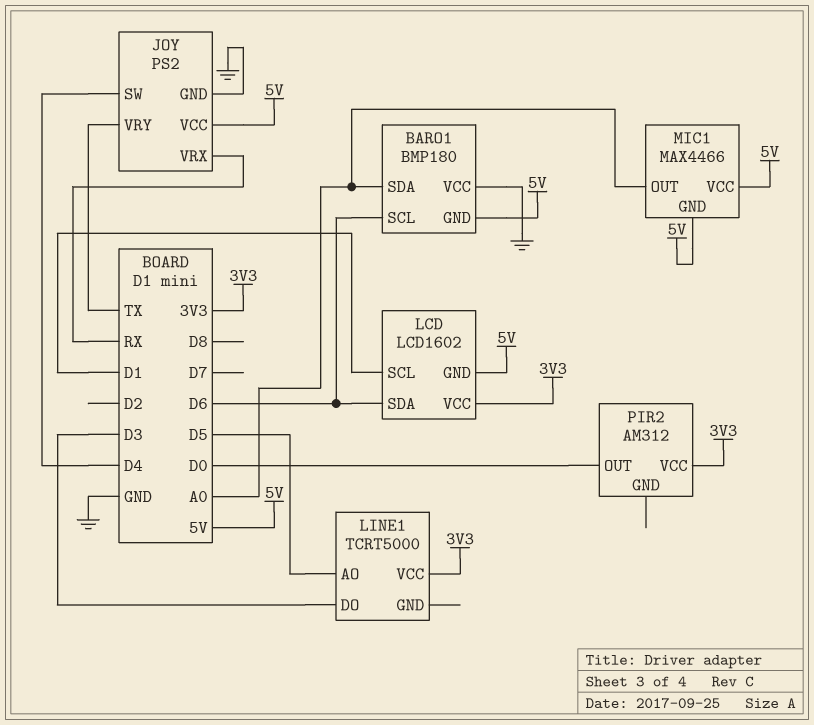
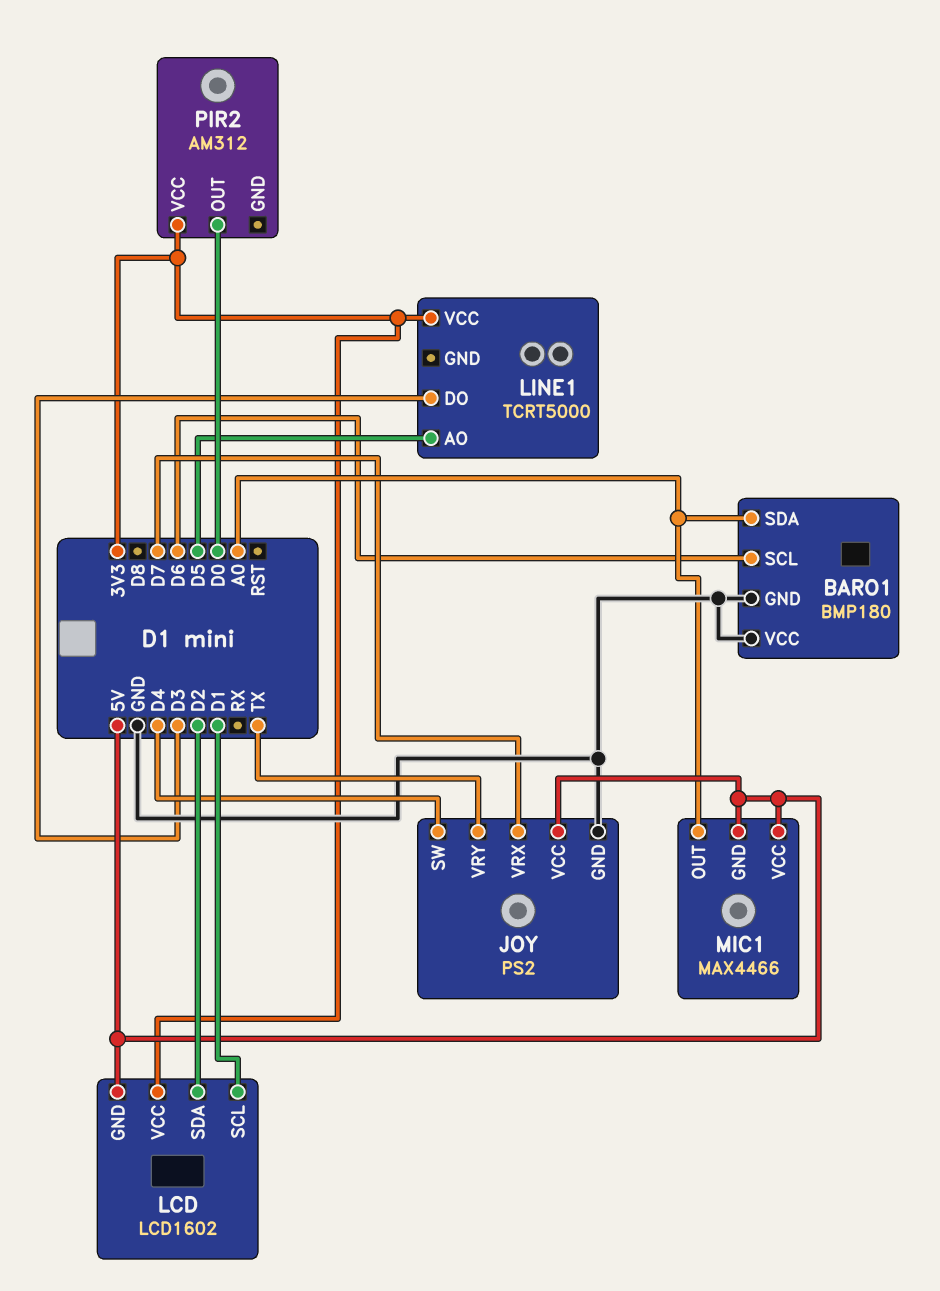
BARO1 pin GND: 5V -> GND
JOY pin VRX: RX -> D7
LCD pin SDA: D6 -> D2

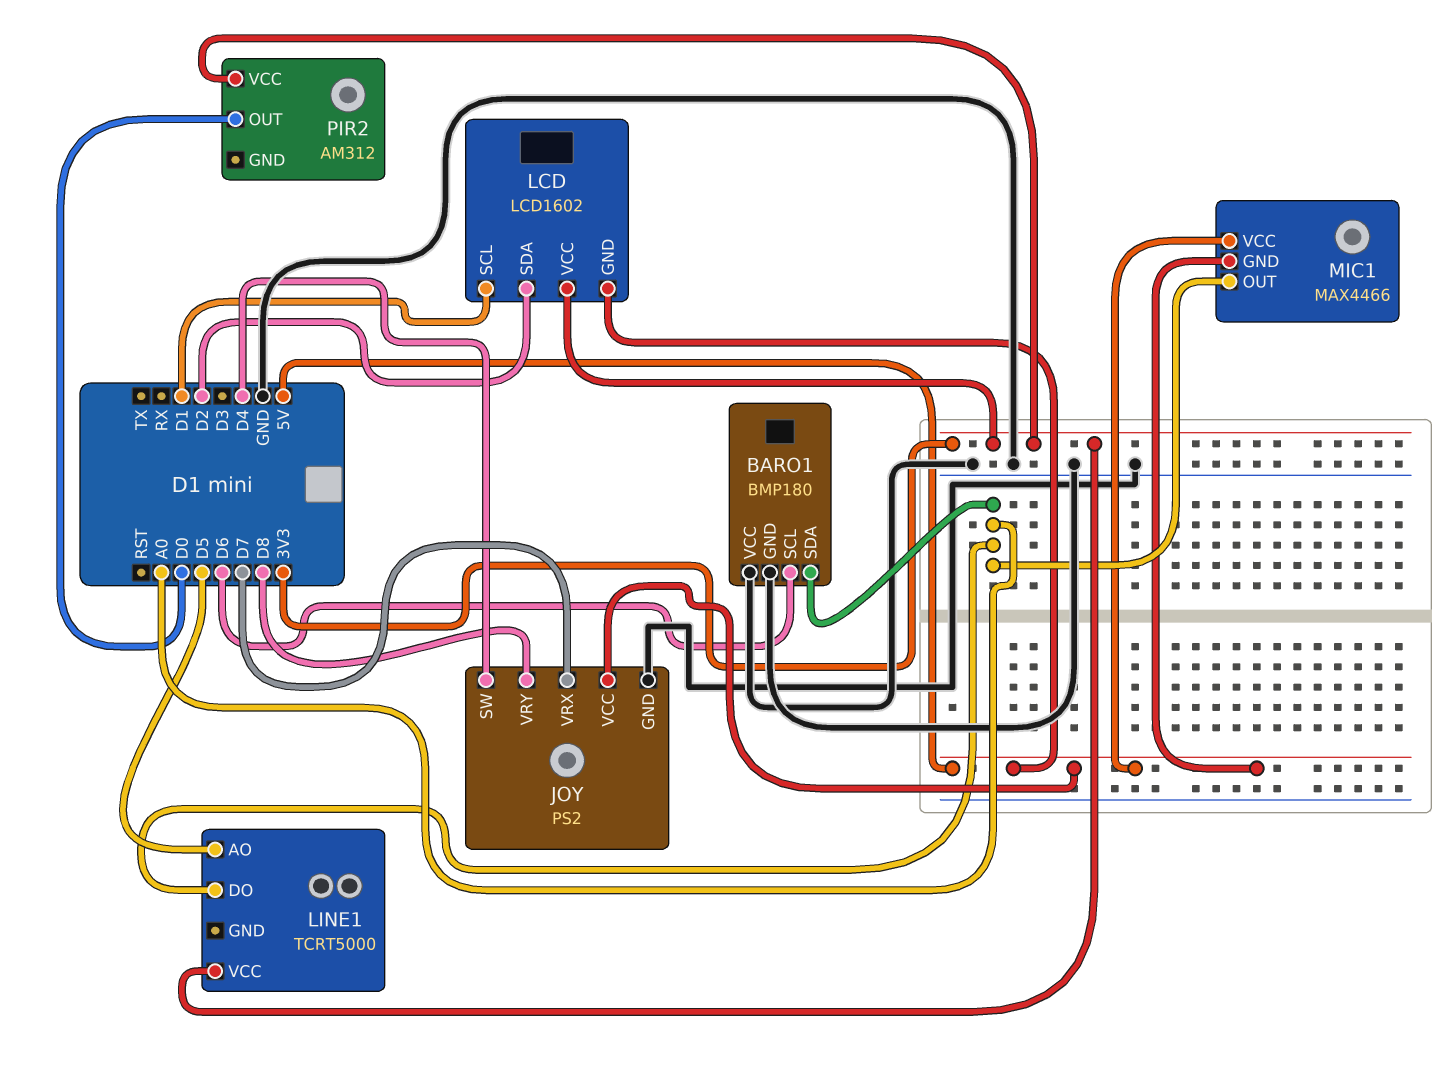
JOY pin VRY: TX -> D8
LINE1 pin DO: D3 -> A0

